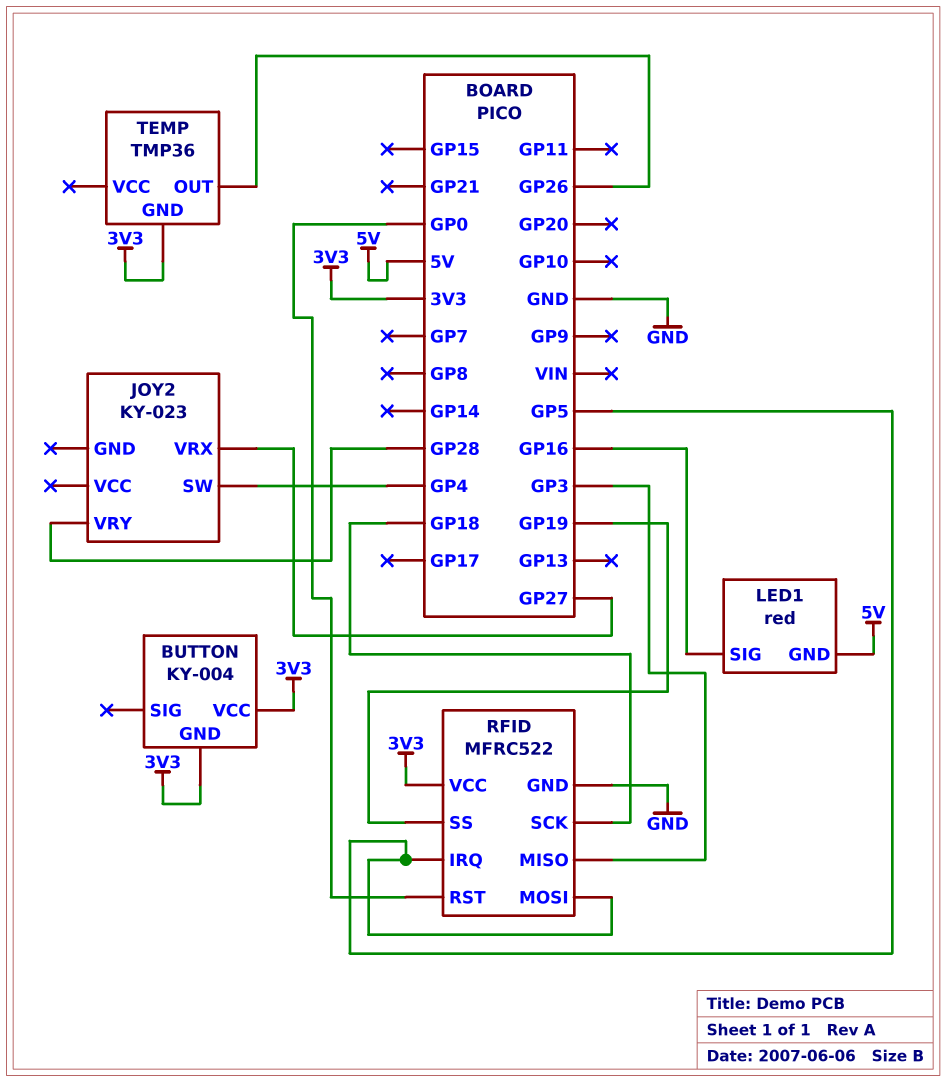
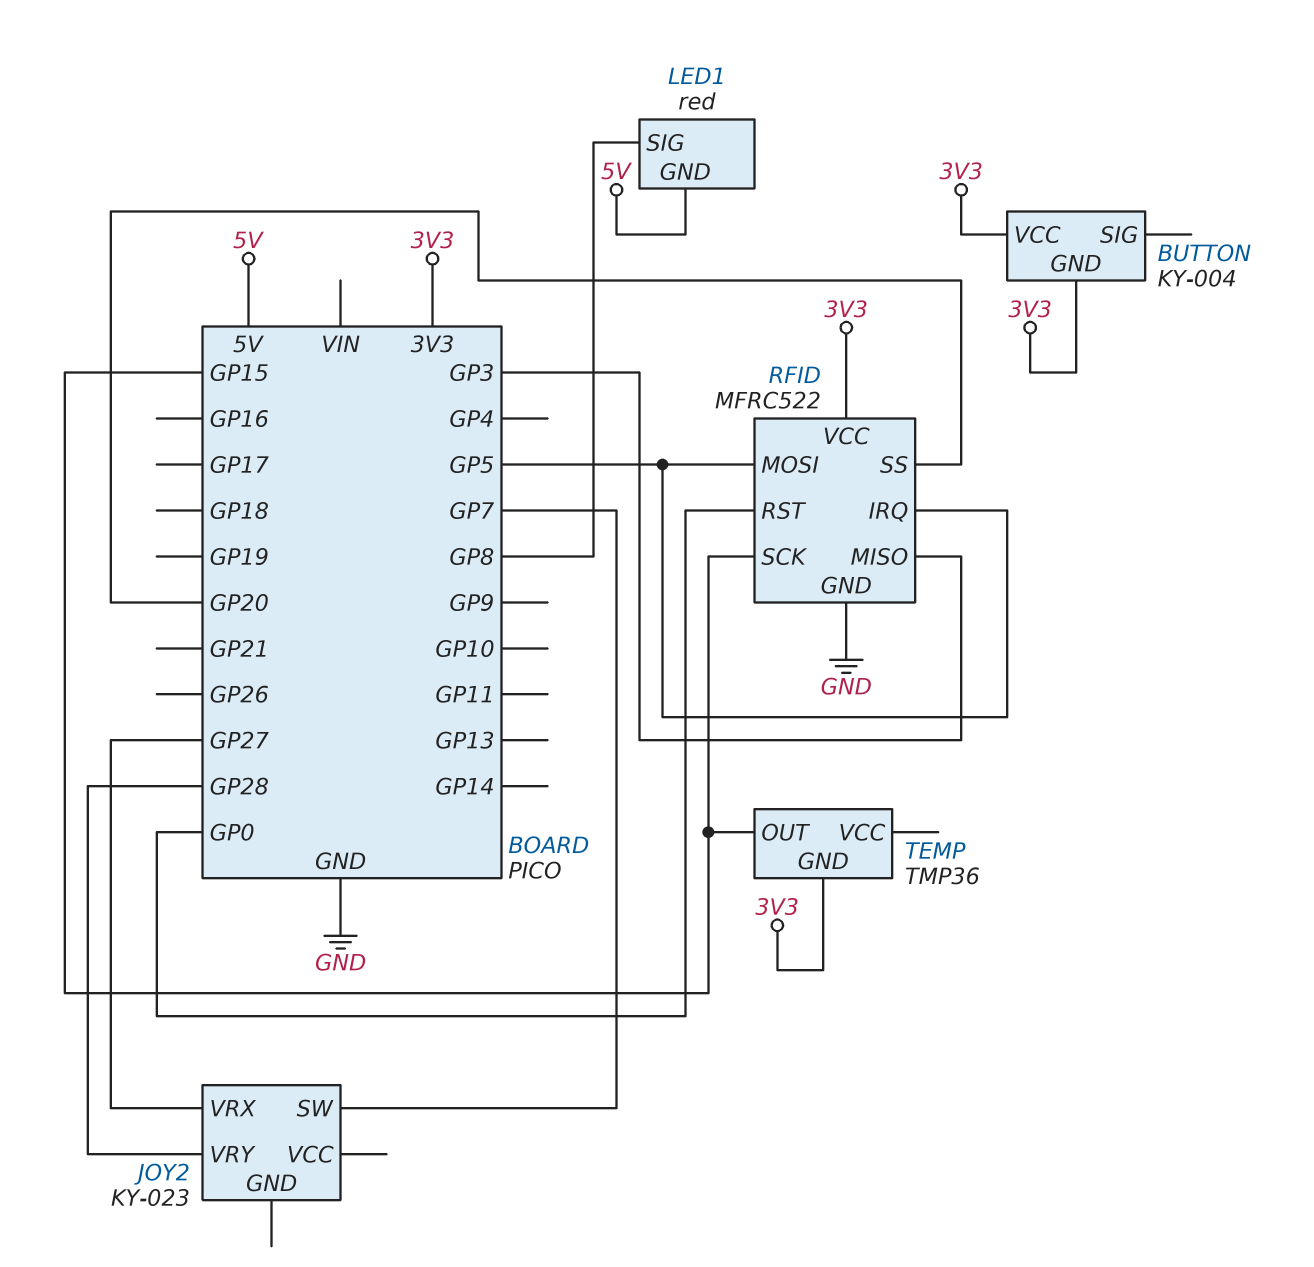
JOY2 pin SW: GP4 -> GP7
LED1 pin SIG: GP16 -> GP8
RFID pin SCK: GP18 -> GP15
RFID pin SS: GP19 -> GP20
TEMP pin OUT: GP26 -> GP15

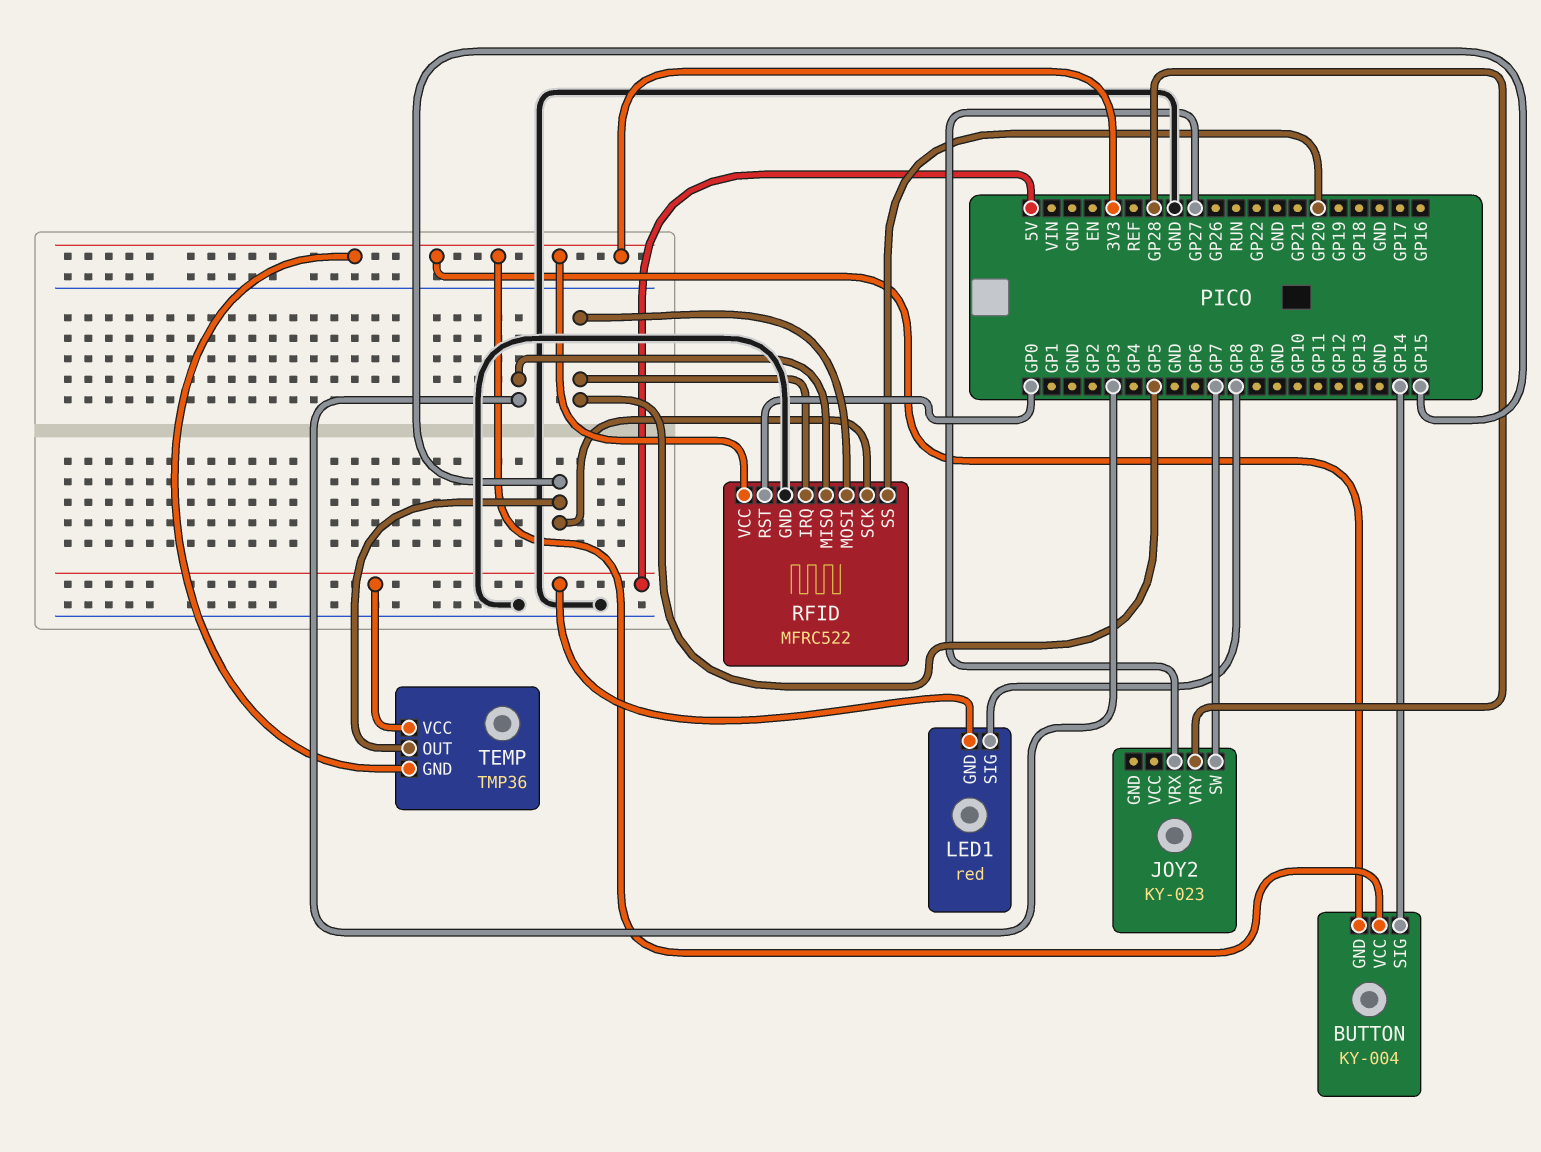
BUTTON pin SIG: none -> GP14
TEMP pin VCC: none -> 5V

